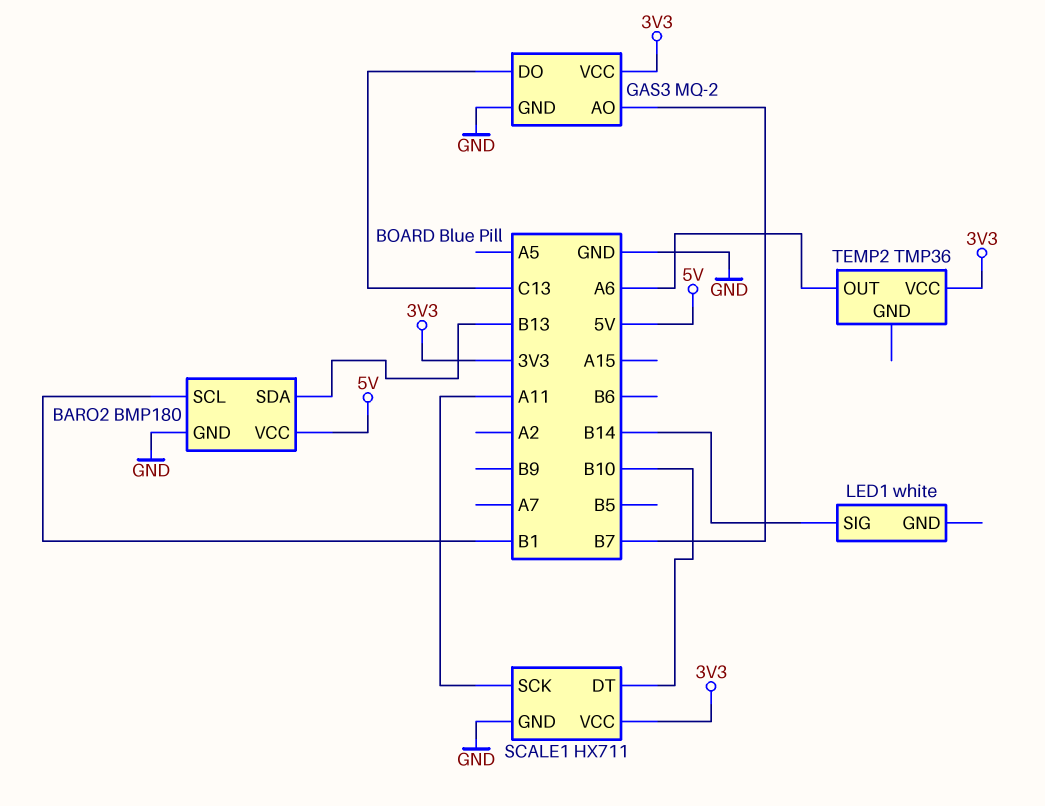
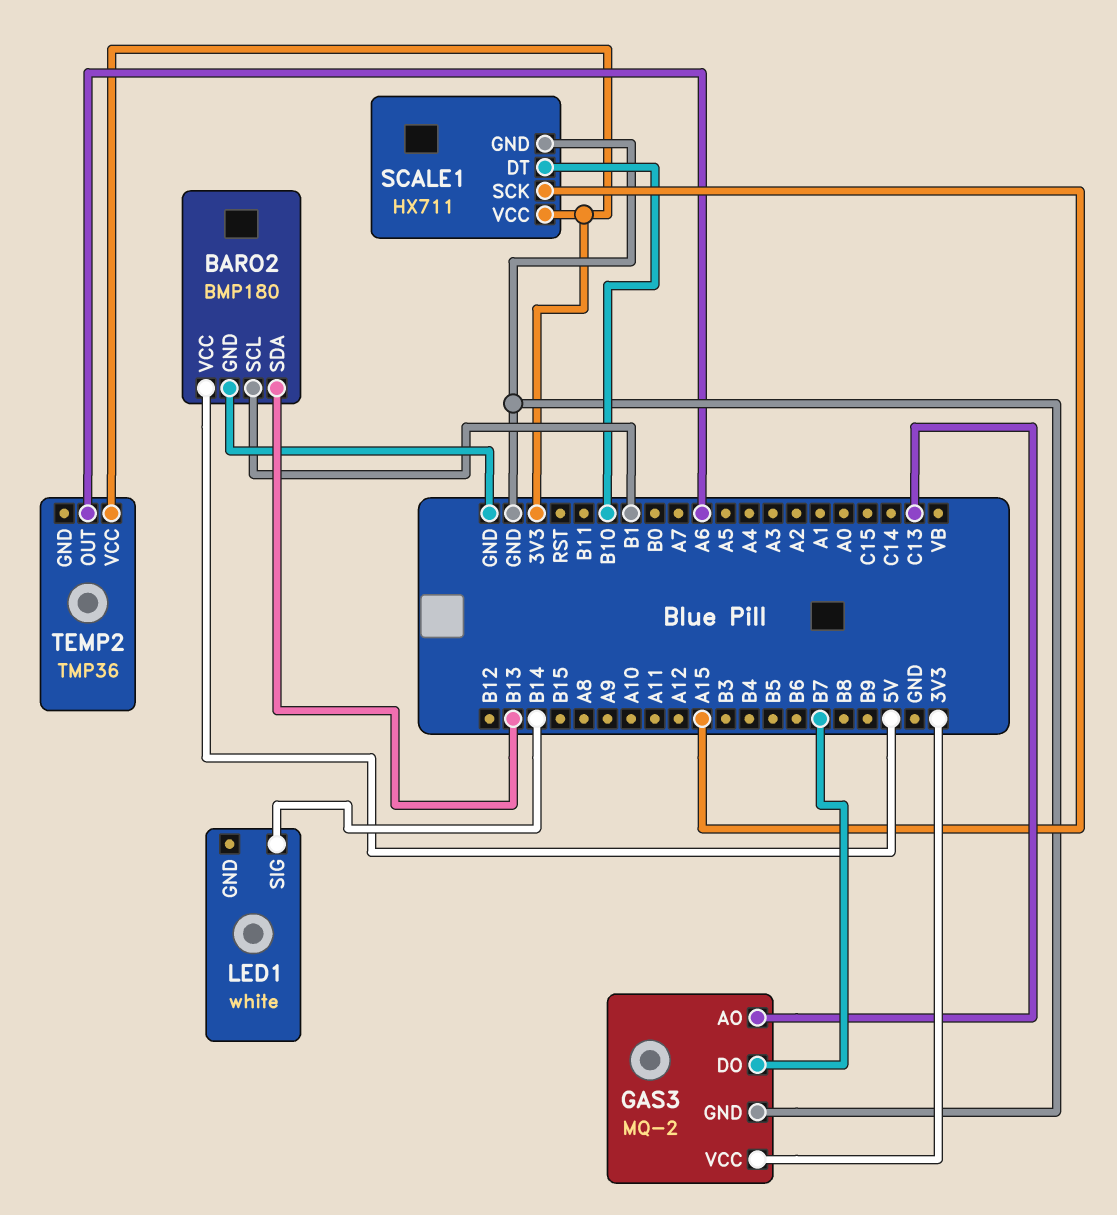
GAS3 pin AO: B7 -> C13
GAS3 pin DO: C13 -> B7
SCALE1 pin SCK: A11 -> A15

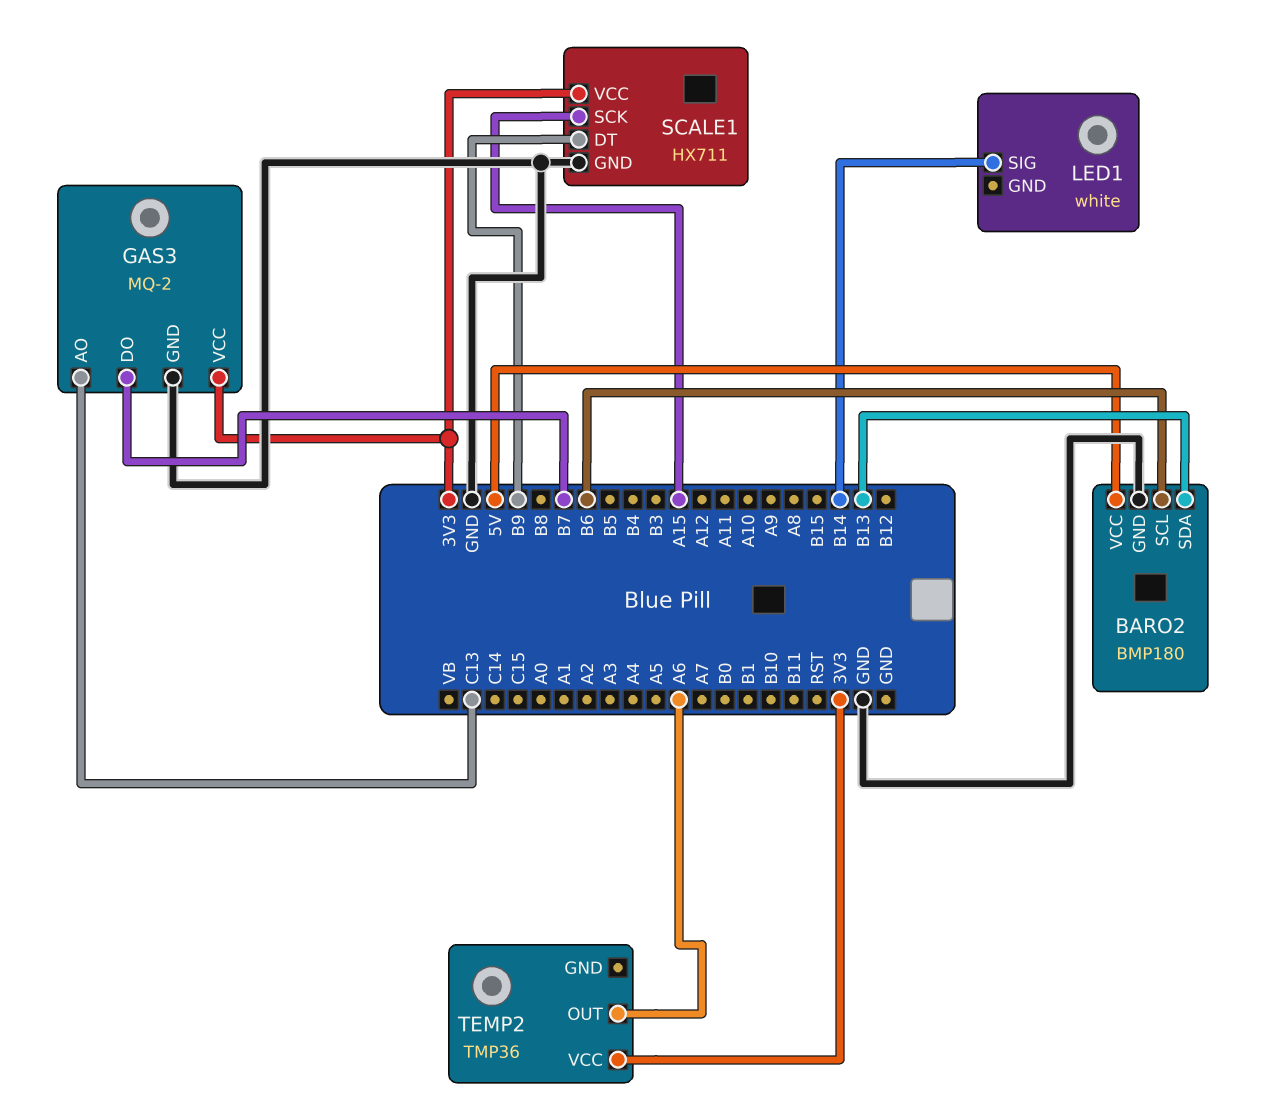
BARO2 pin SCL: B1 -> B6
SCALE1 pin DT: B10 -> B9

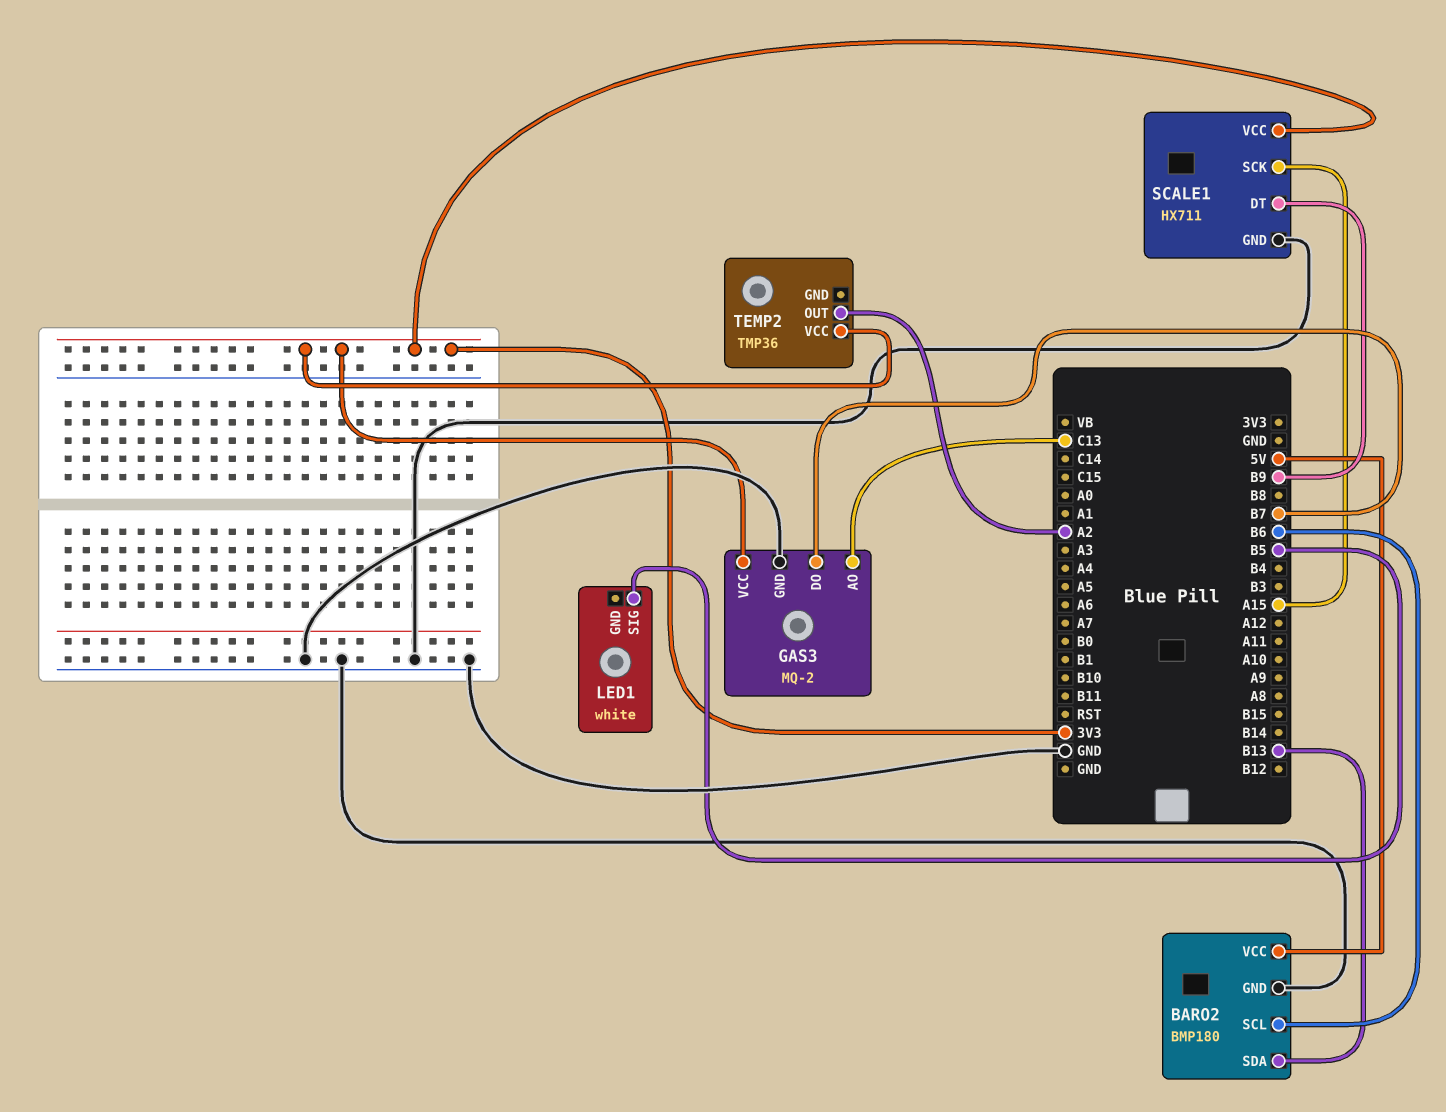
LED1 pin SIG: B14 -> B5
TEMP2 pin OUT: A6 -> A2

